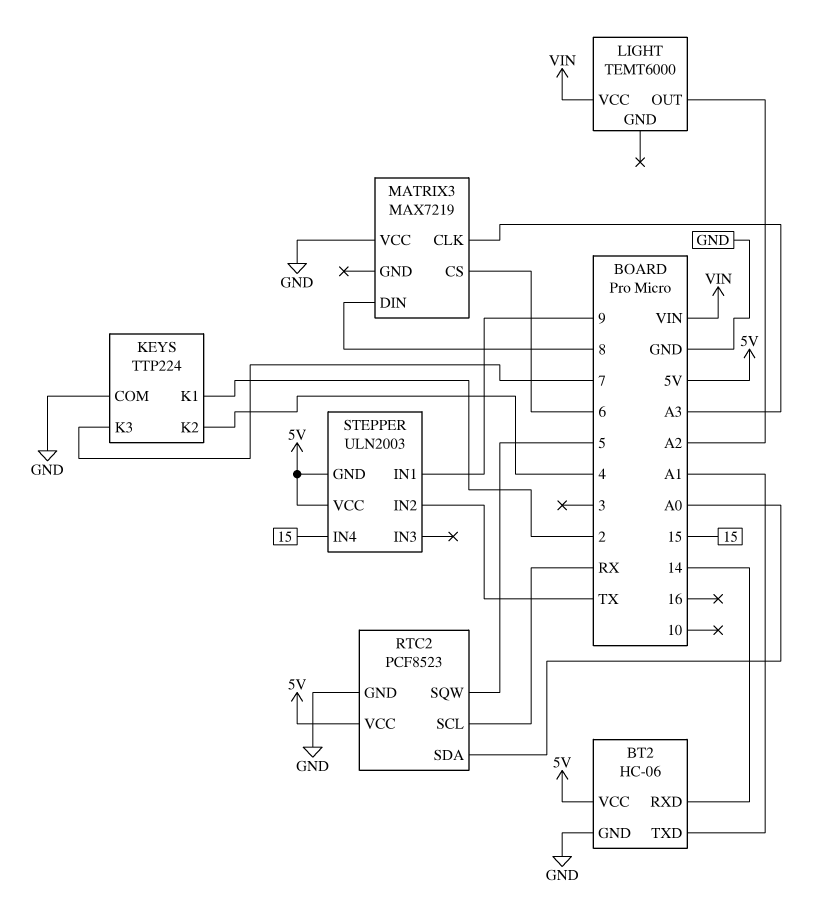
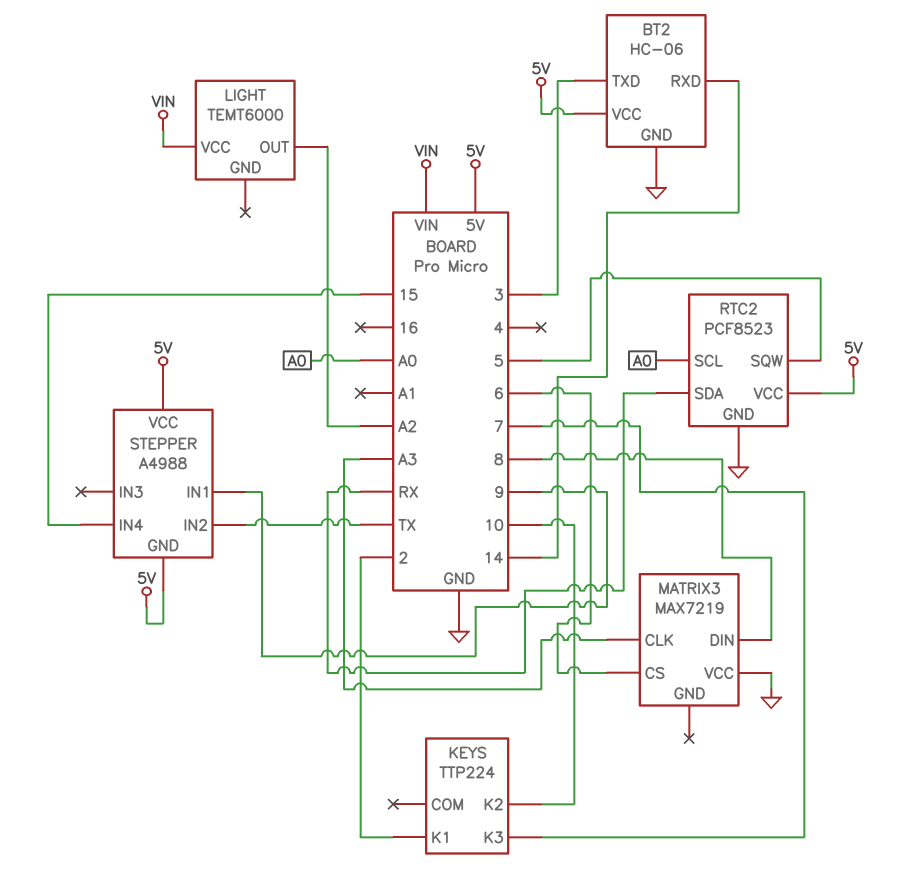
BT2 pin TXD: A1 -> 3
KEYS pin COM: GND -> none
KEYS pin K2: 4 -> 10
RTC2 pin SCL: RX -> A0
RTC2 pin SDA: A0 -> RX
STEPPER: ULN2003 -> A4988

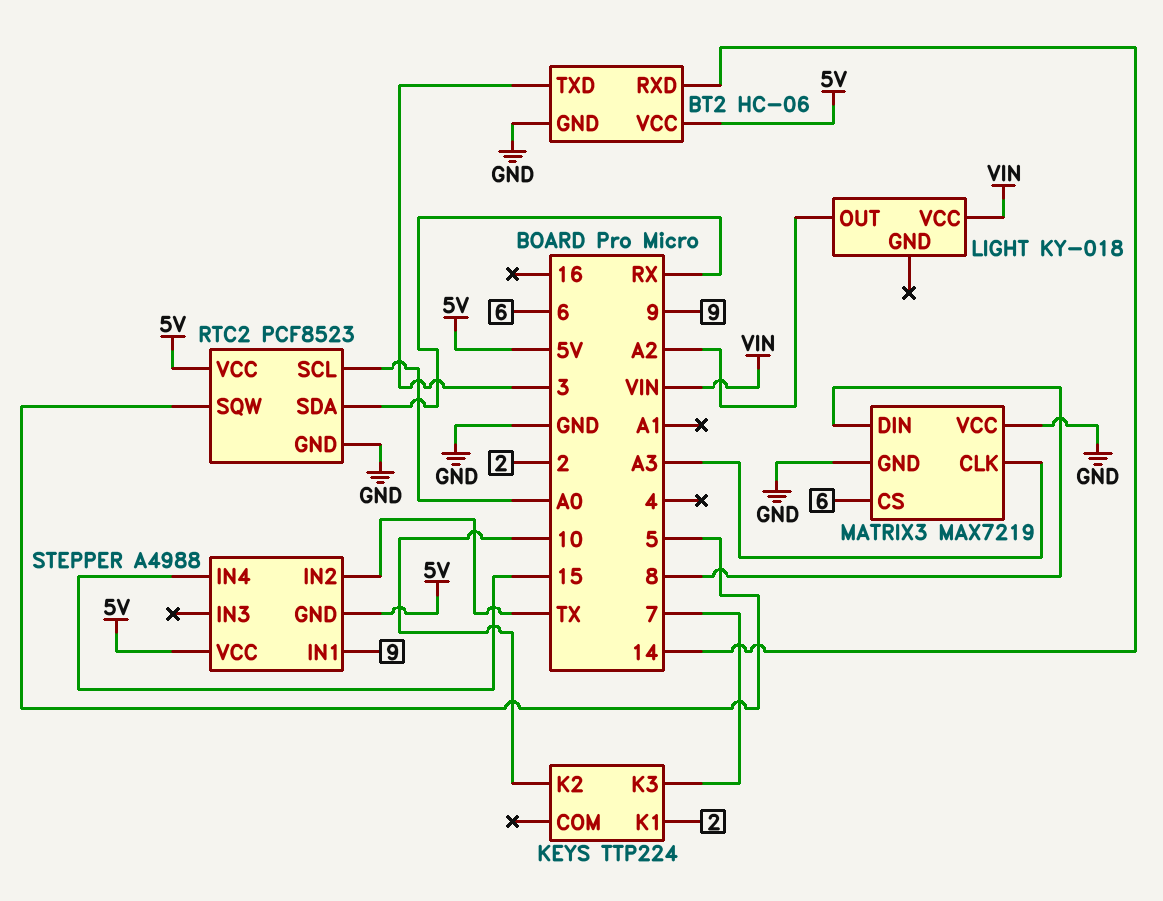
LIGHT: TEMT6000 -> KY-018
MATRIX3 pin GND: none -> GND

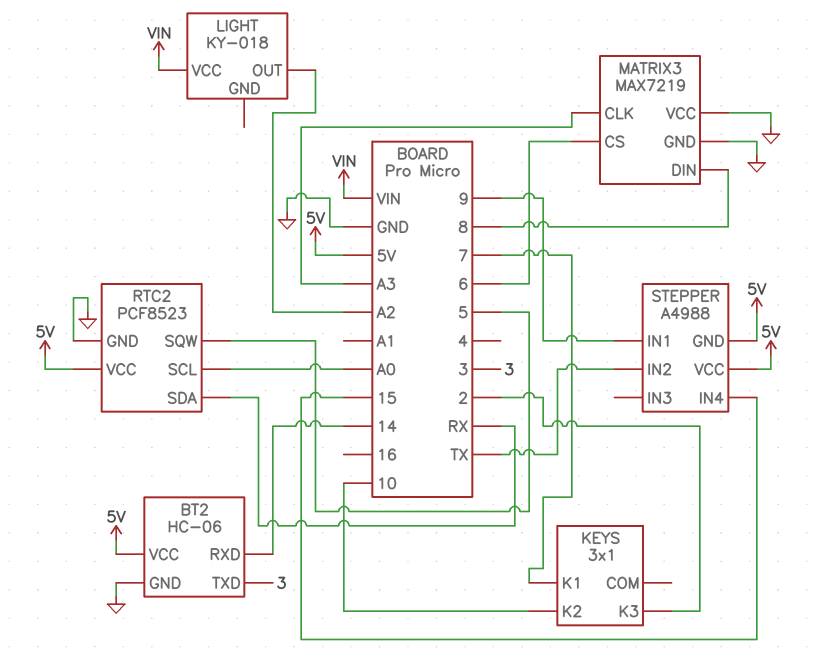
KEYS: TTP224 -> 3x1
KEYS pin K1: 2 -> 7
KEYS pin K3: 7 -> 2

